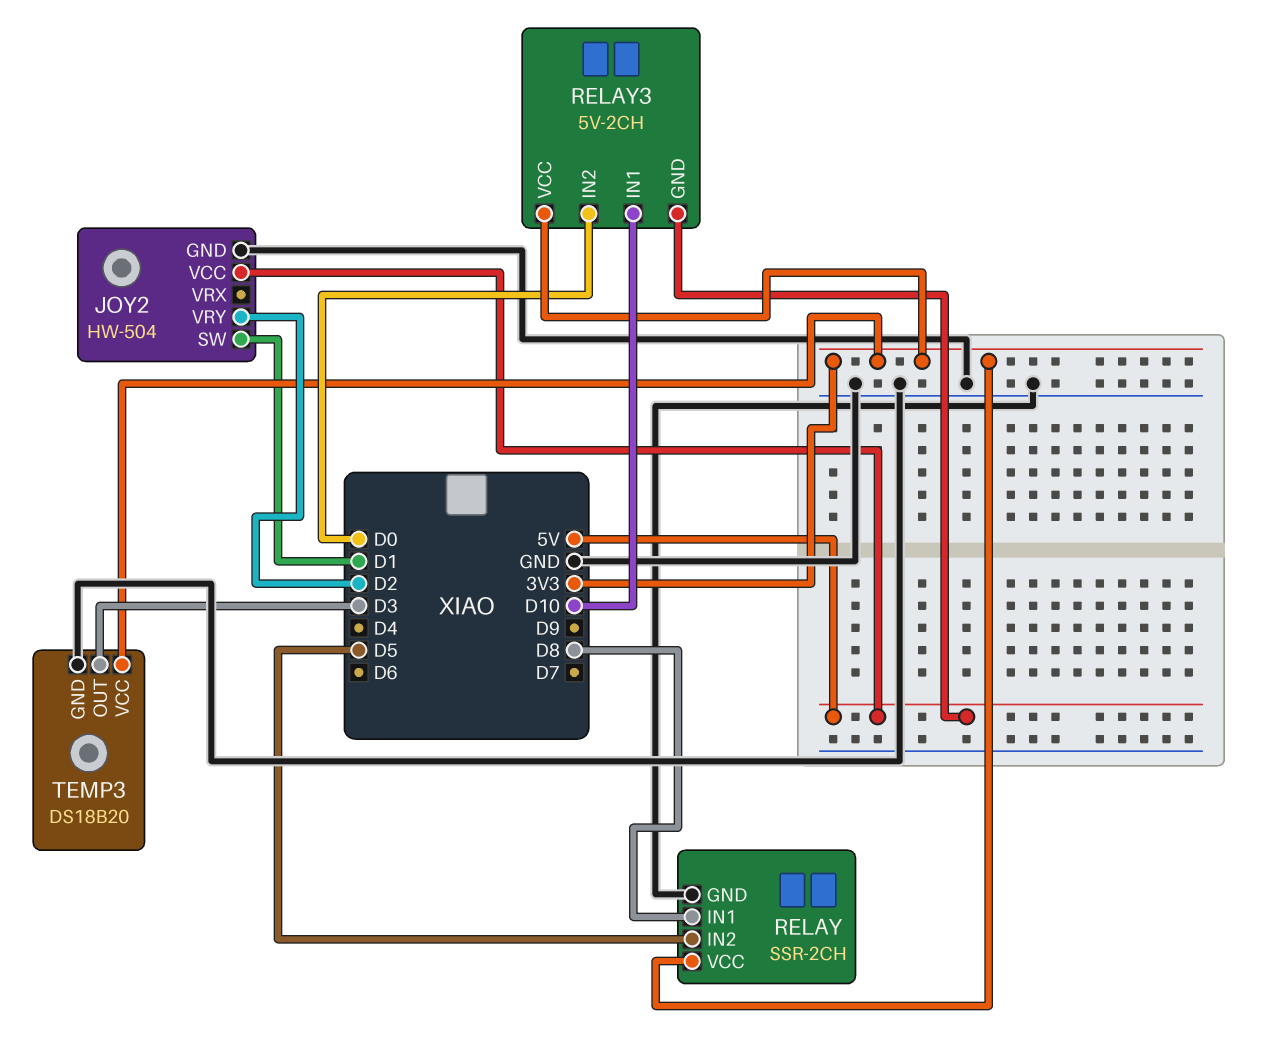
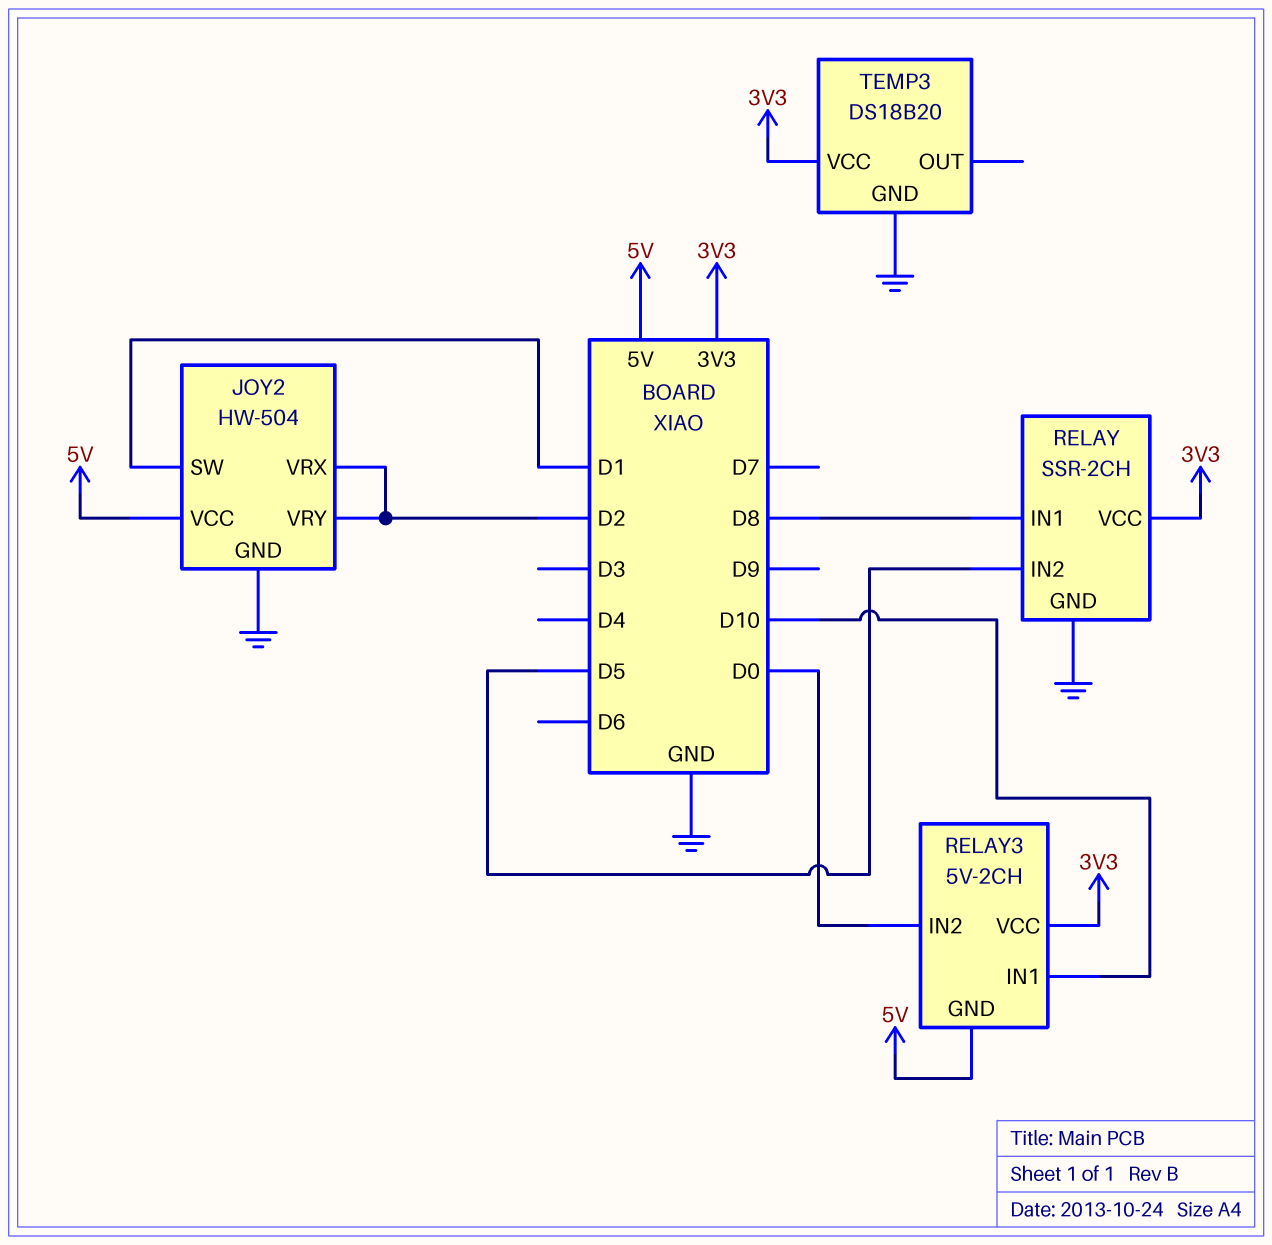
JOY2 pin VRX: none -> D2
TEMP3 pin OUT: D3 -> none

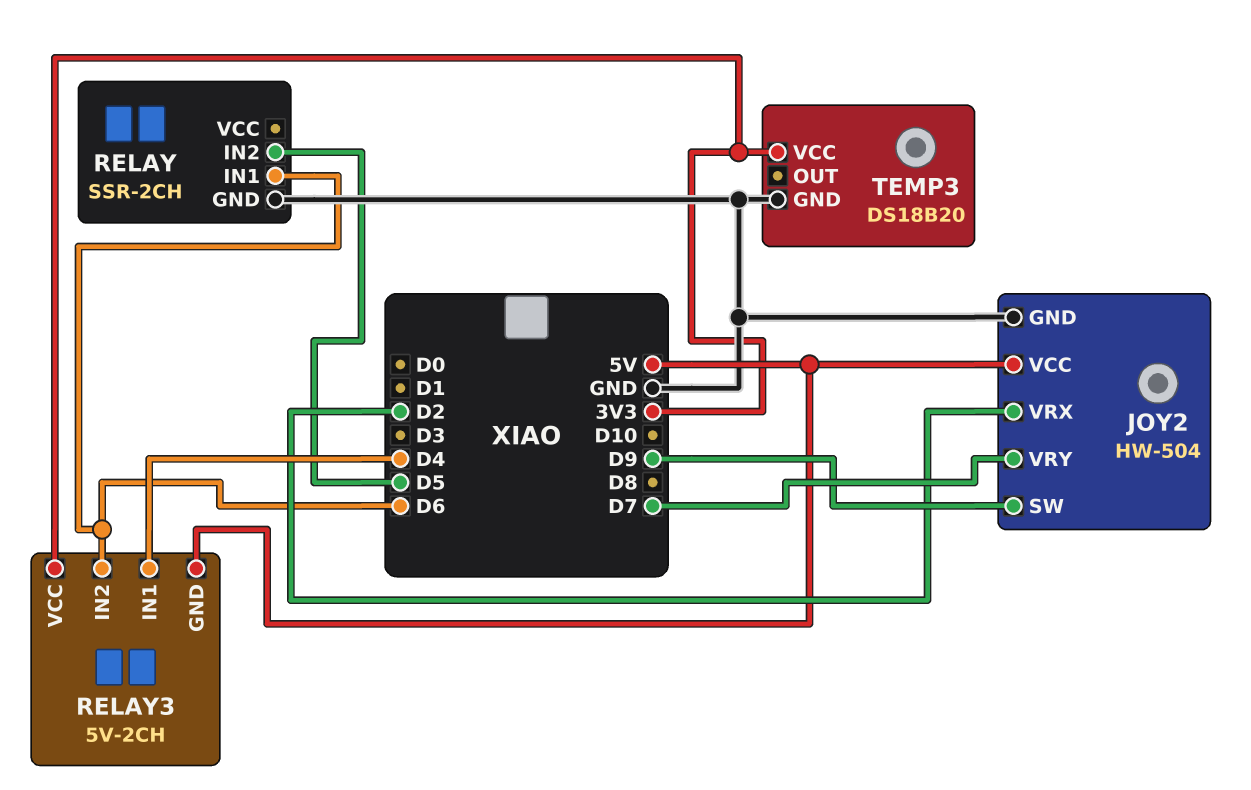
JOY2 pin SW: D1 -> D9
JOY2 pin VRY: D2 -> D7
RELAY pin IN1: D8 -> D6
RELAY pin VCC: 3V3 -> none
RELAY3 pin IN1: D10 -> D4
RELAY3 pin IN2: D0 -> D6

